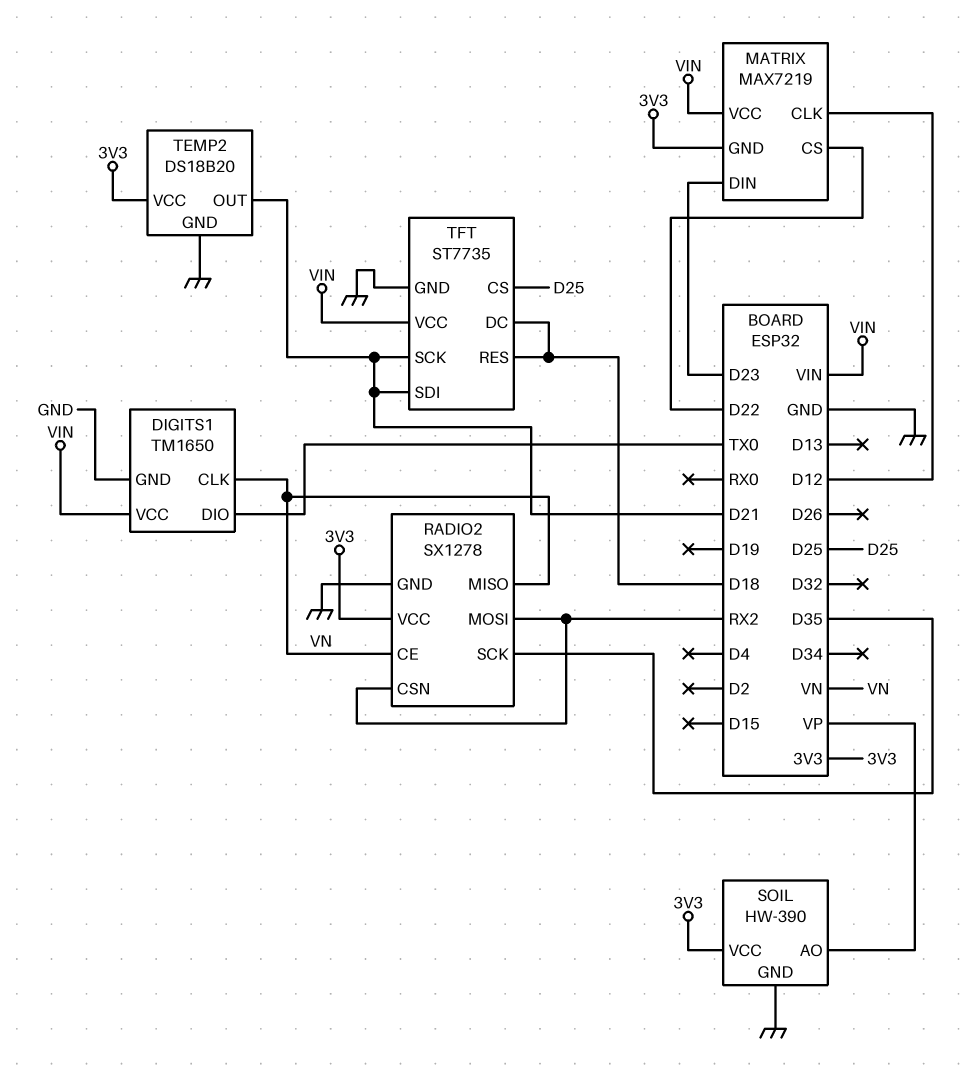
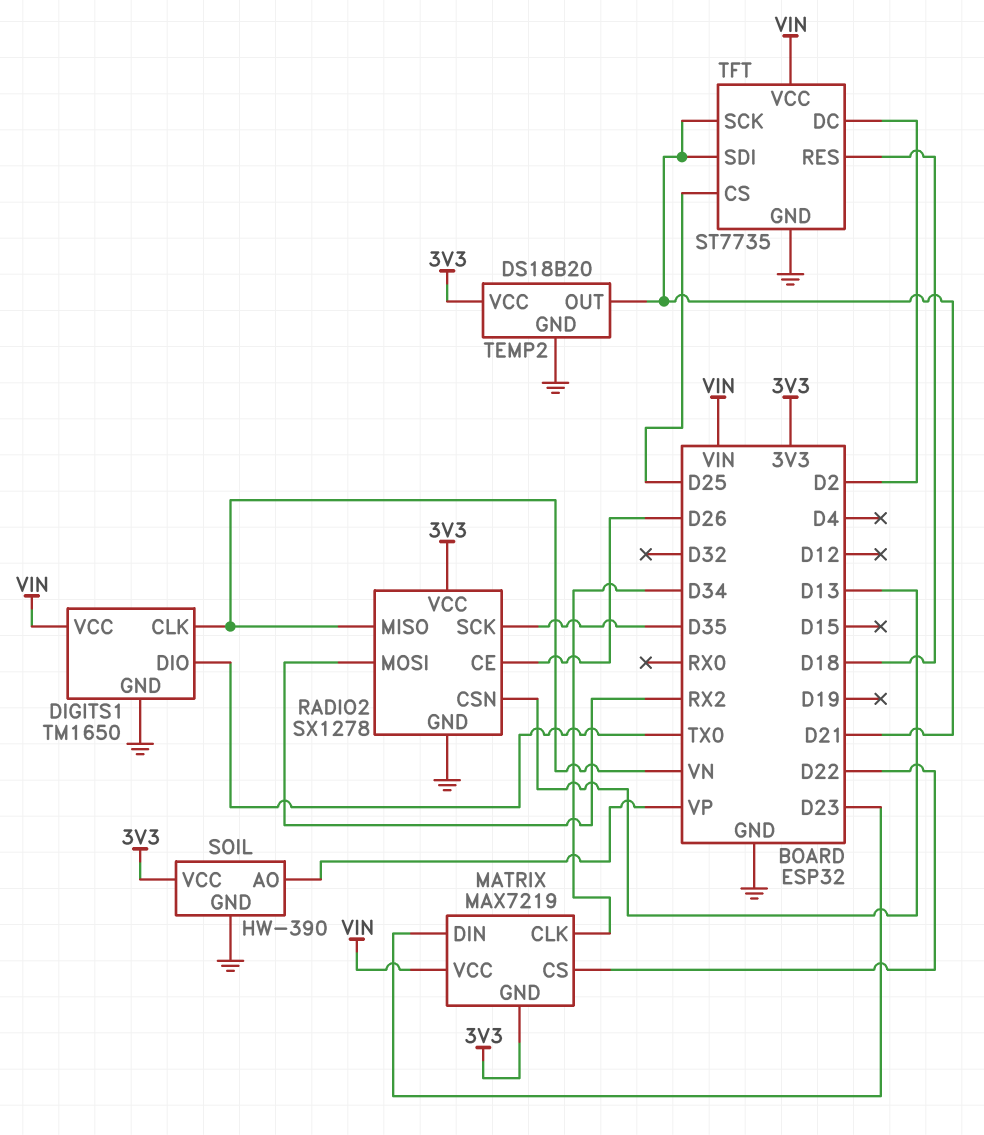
MATRIX pin CLK: D12 -> D34
RADIO2 pin CE: VN -> D26
RADIO2 pin CSN: RX2 -> D13
TFT pin DC: D18 -> D2

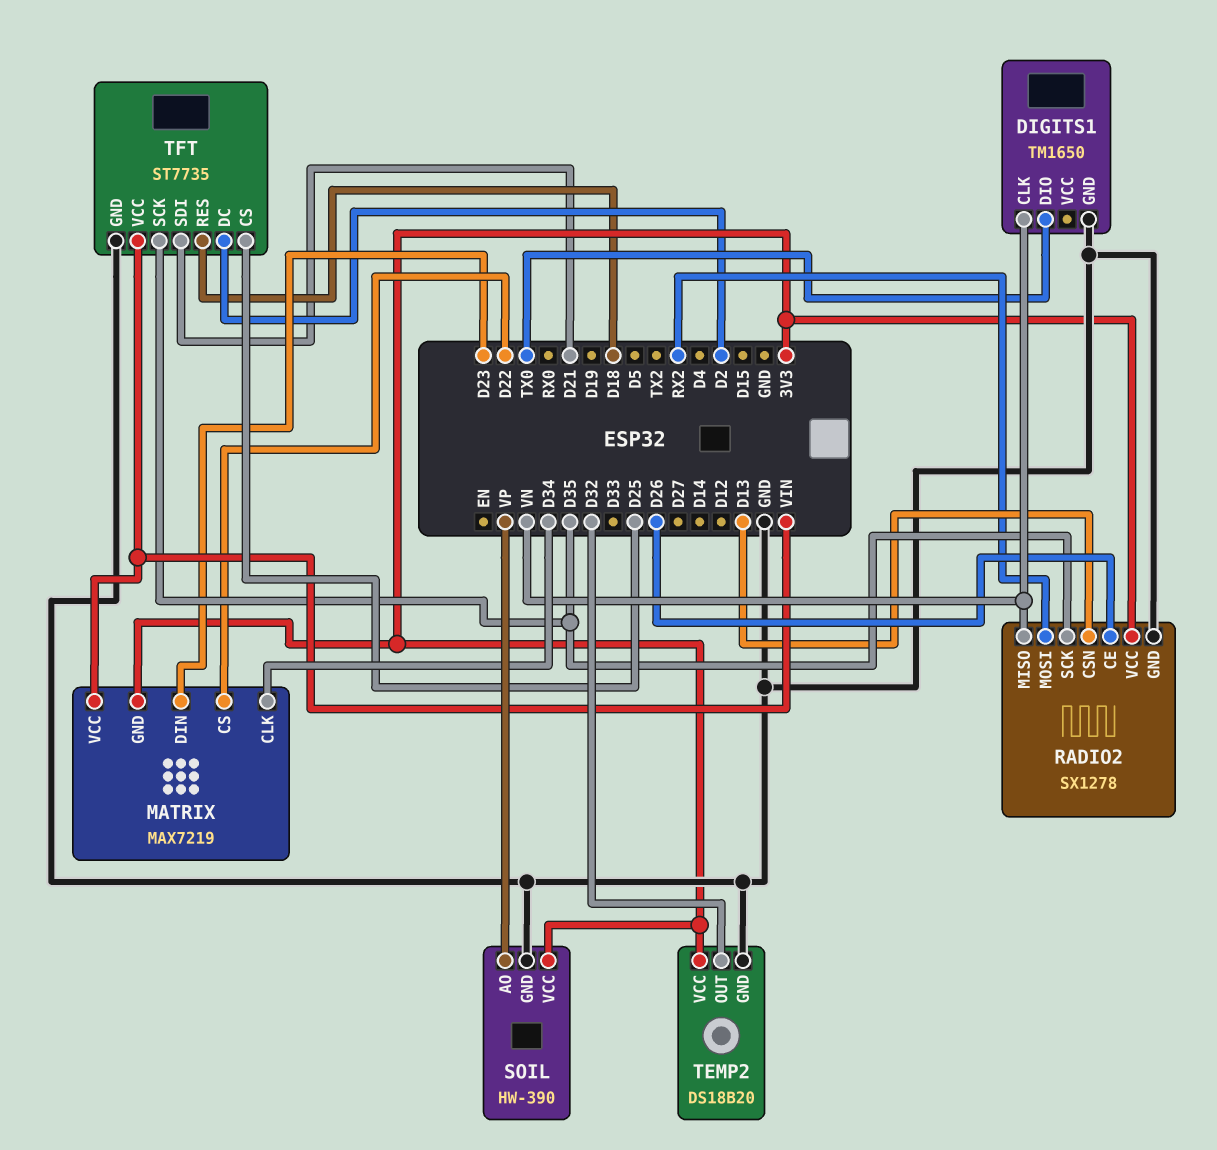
DIGITS1 pin VCC: VIN -> none
TEMP2 pin OUT: D21 -> D32
TFT pin SCK: D21 -> D35

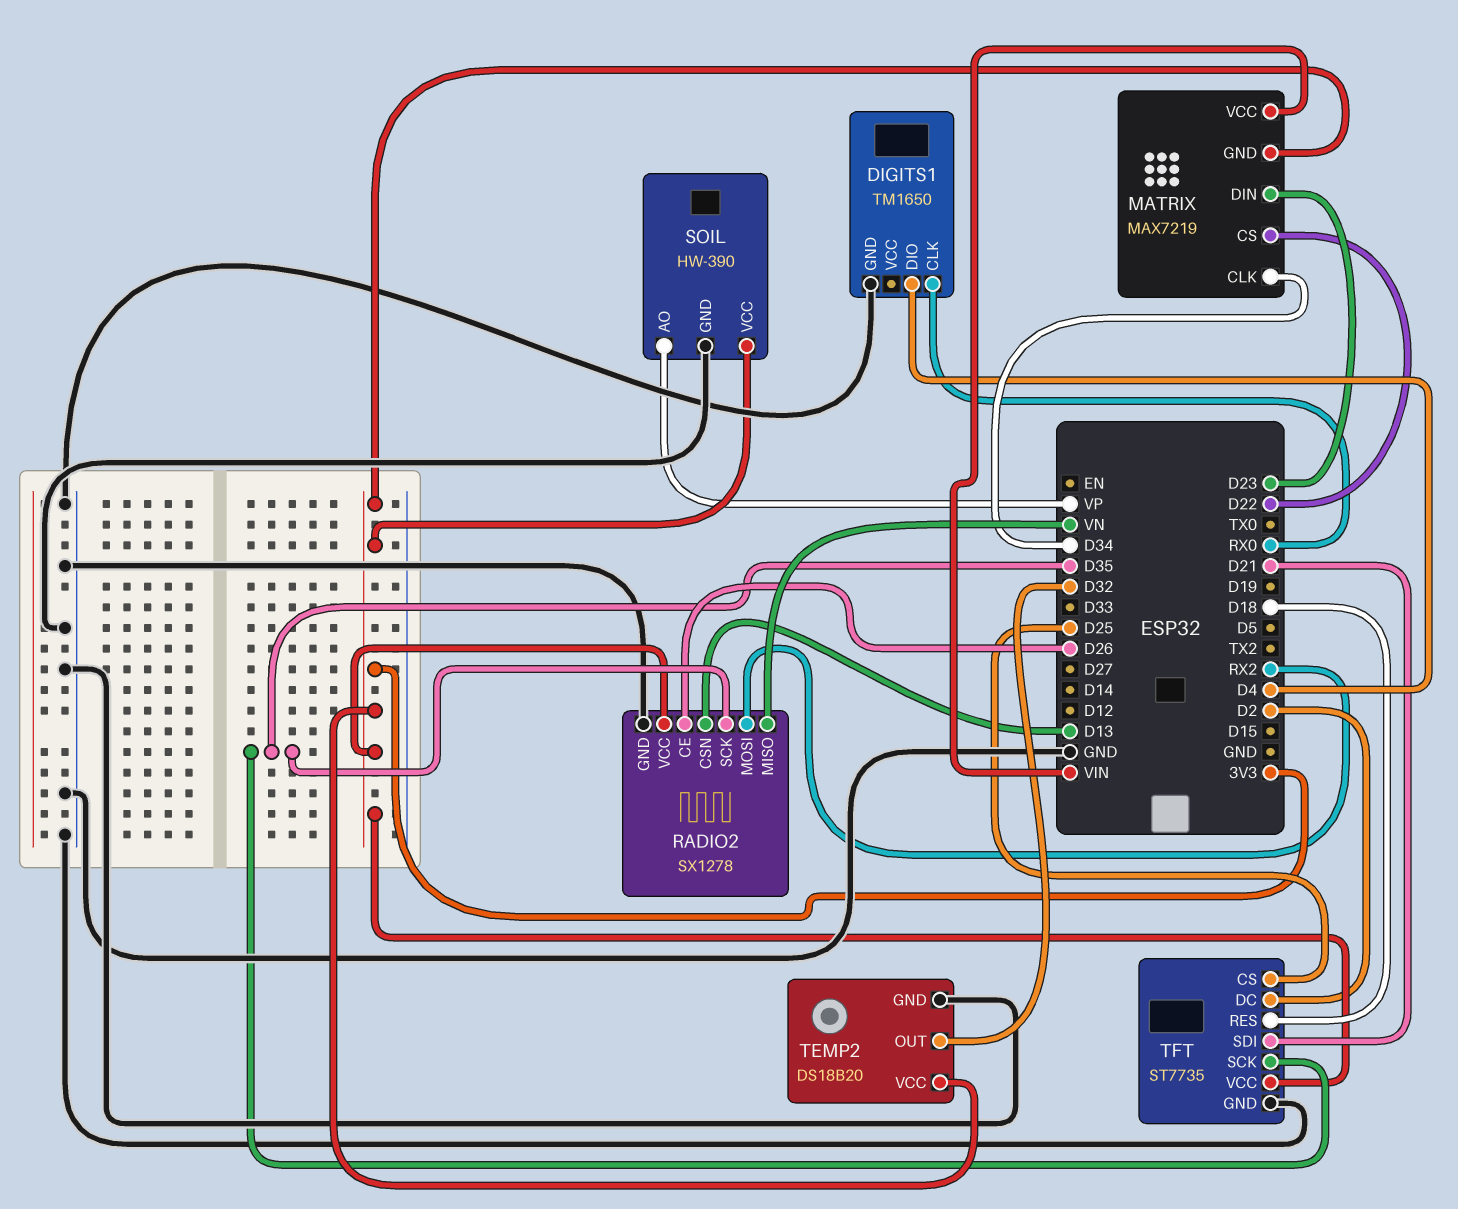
DIGITS1 pin CLK: VN -> RX0
DIGITS1 pin DIO: TX0 -> D4
TFT pin VCC: VIN -> 3V3

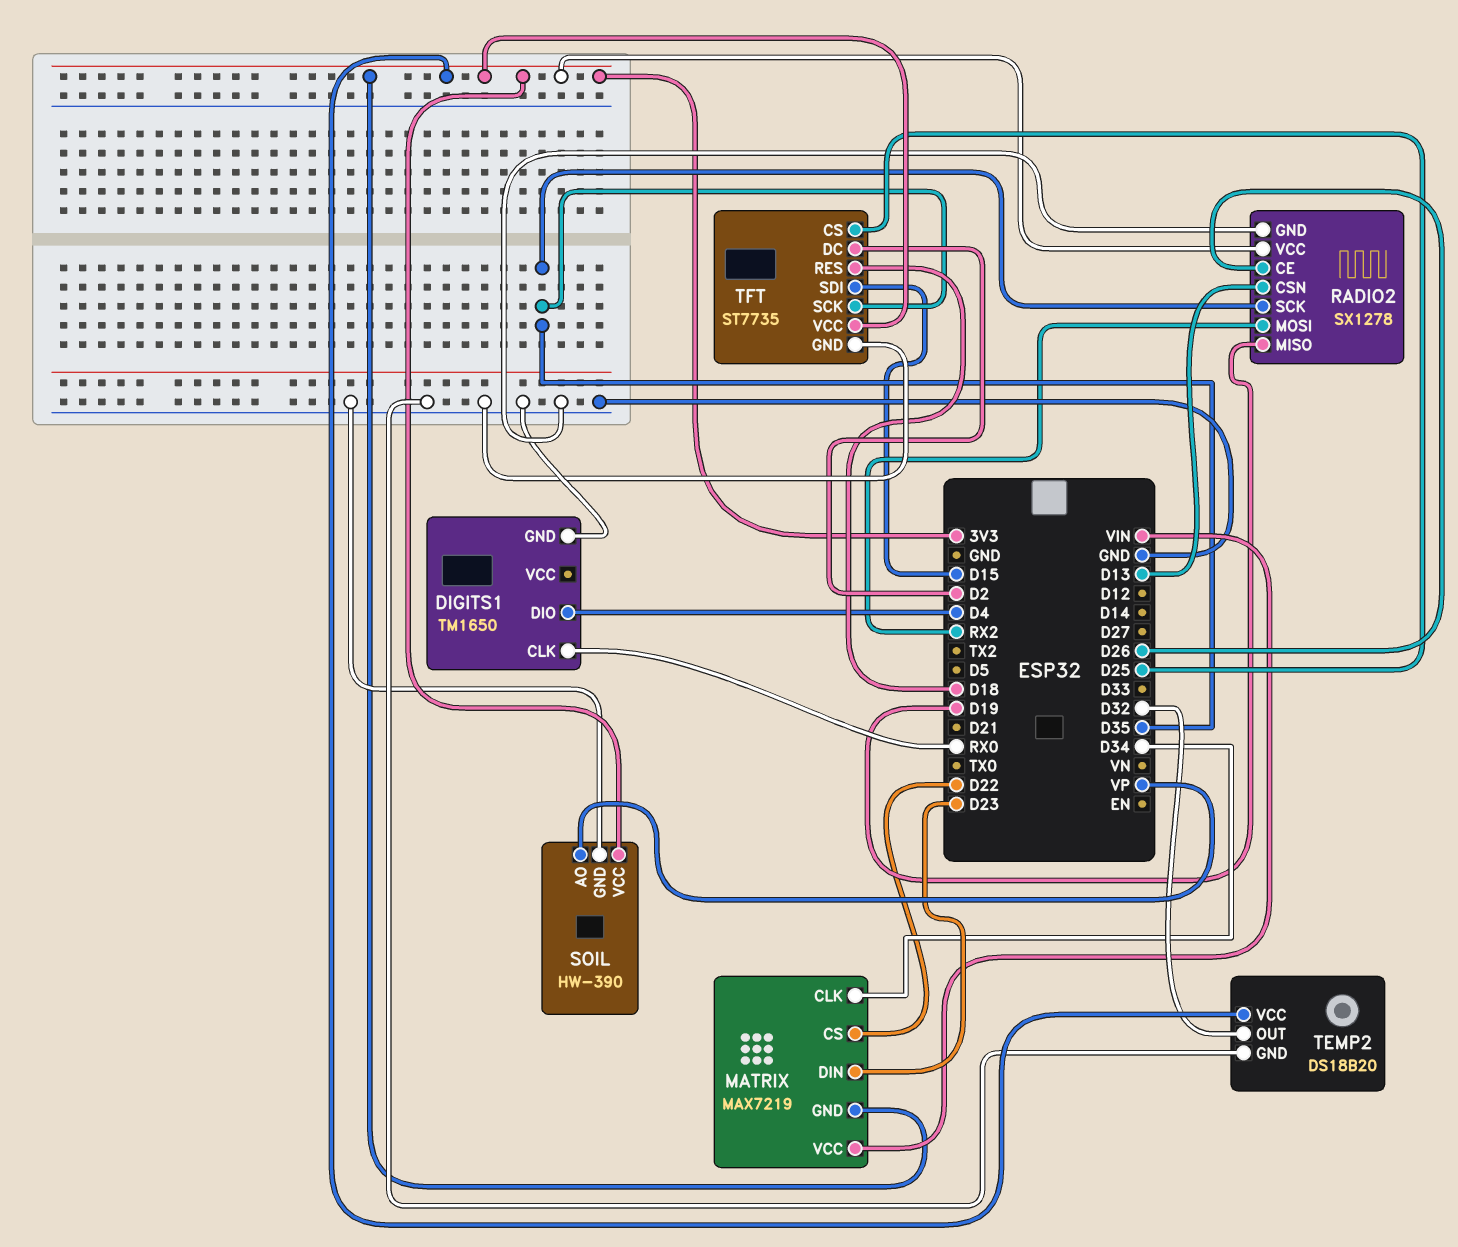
RADIO2 pin MISO: VN -> D19
TFT pin SDI: D21 -> D15

